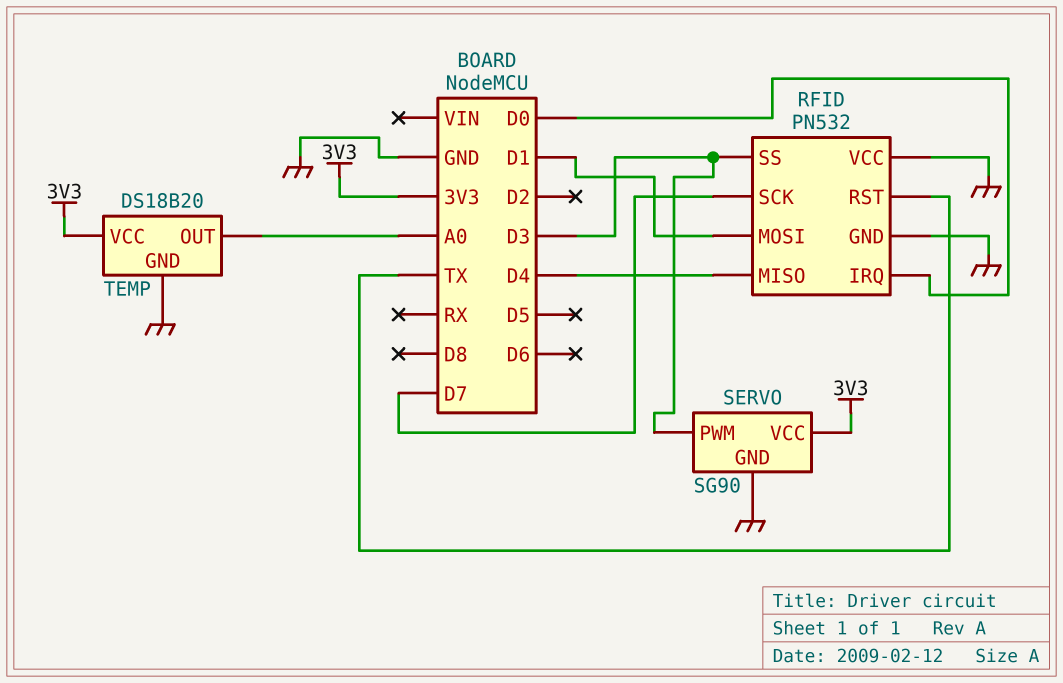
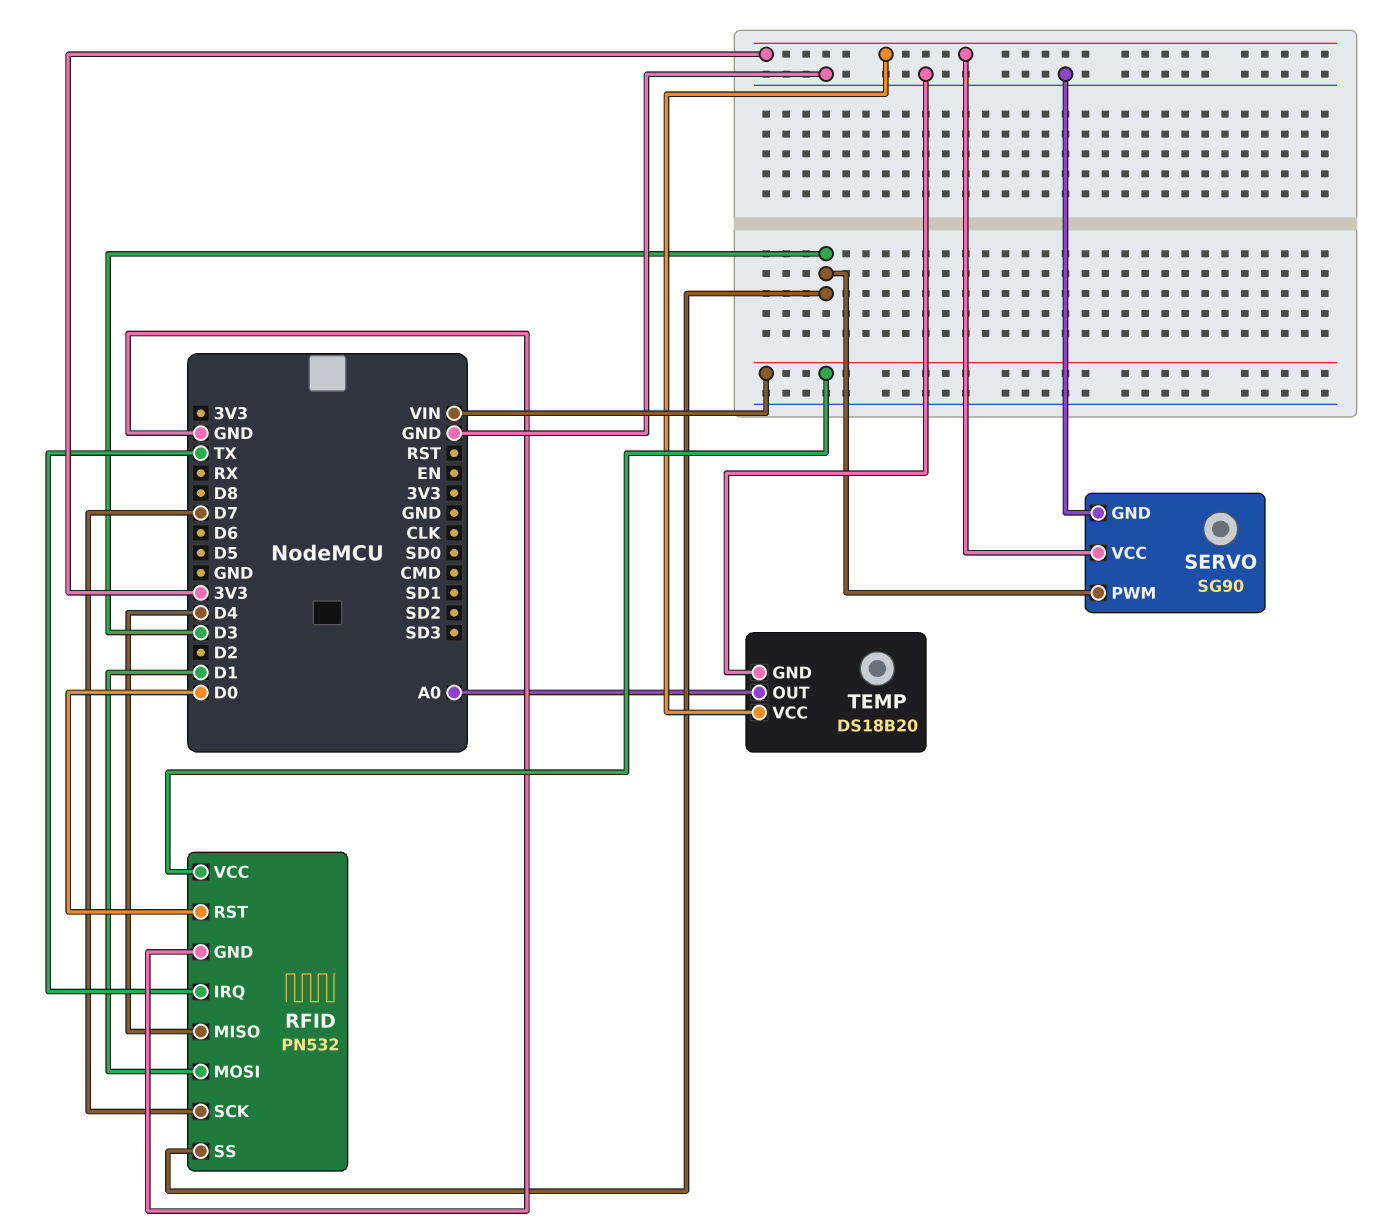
RFID pin IRQ: D0 -> TX
RFID pin RST: TX -> D0
RFID pin VCC: GND -> VIN

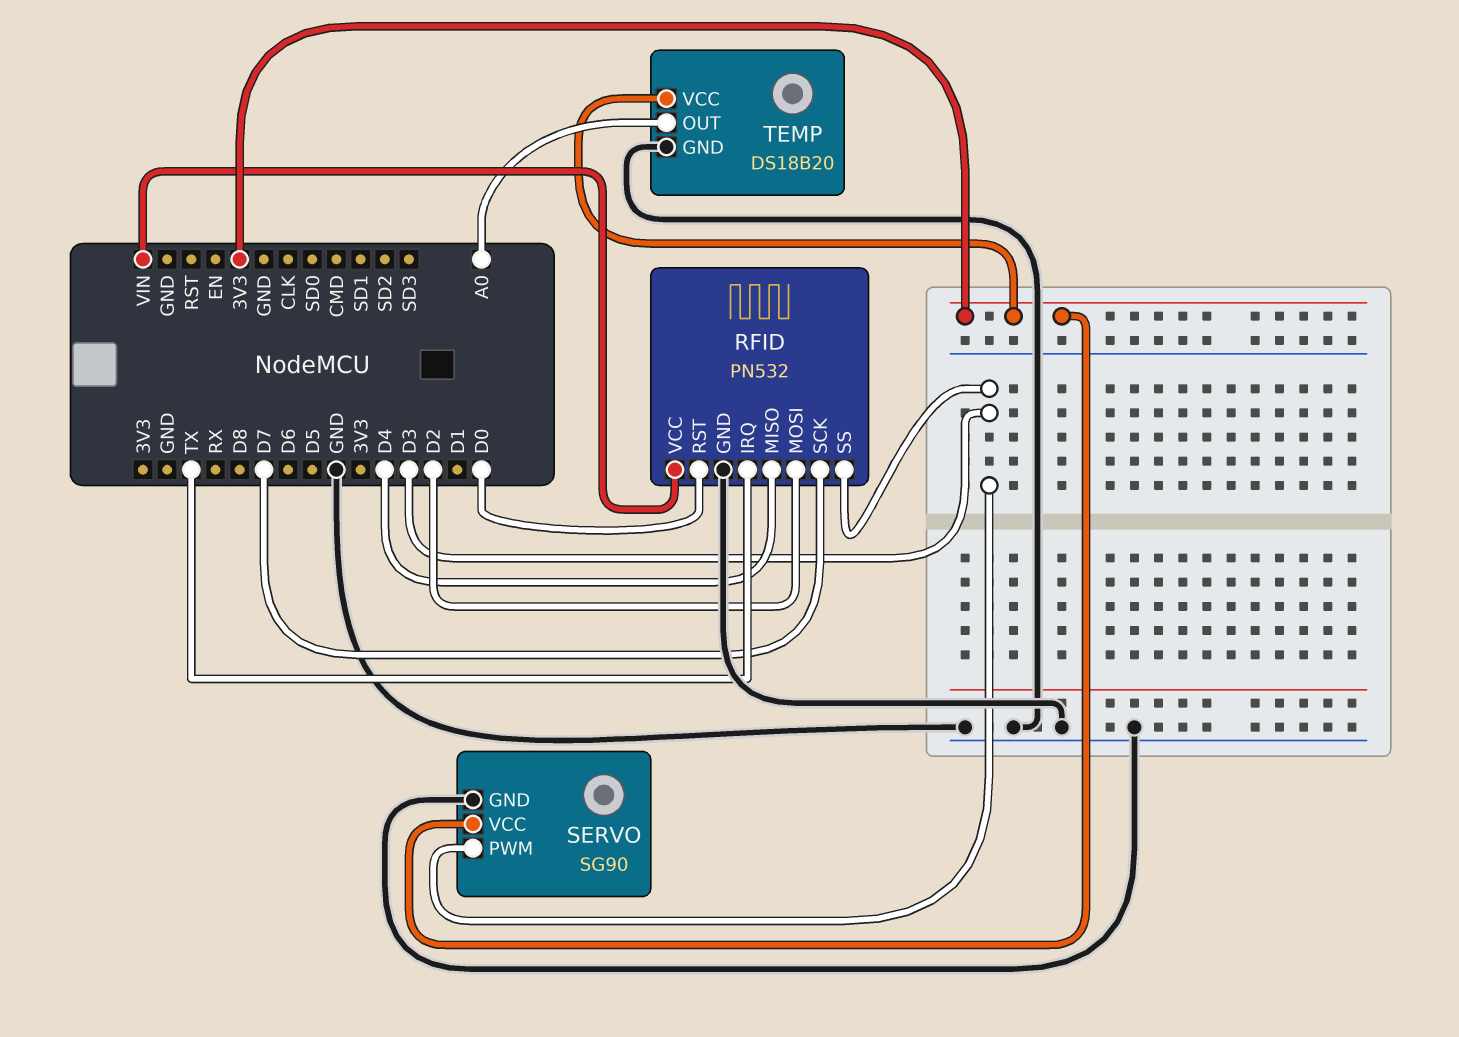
RFID pin MOSI: D1 -> D2

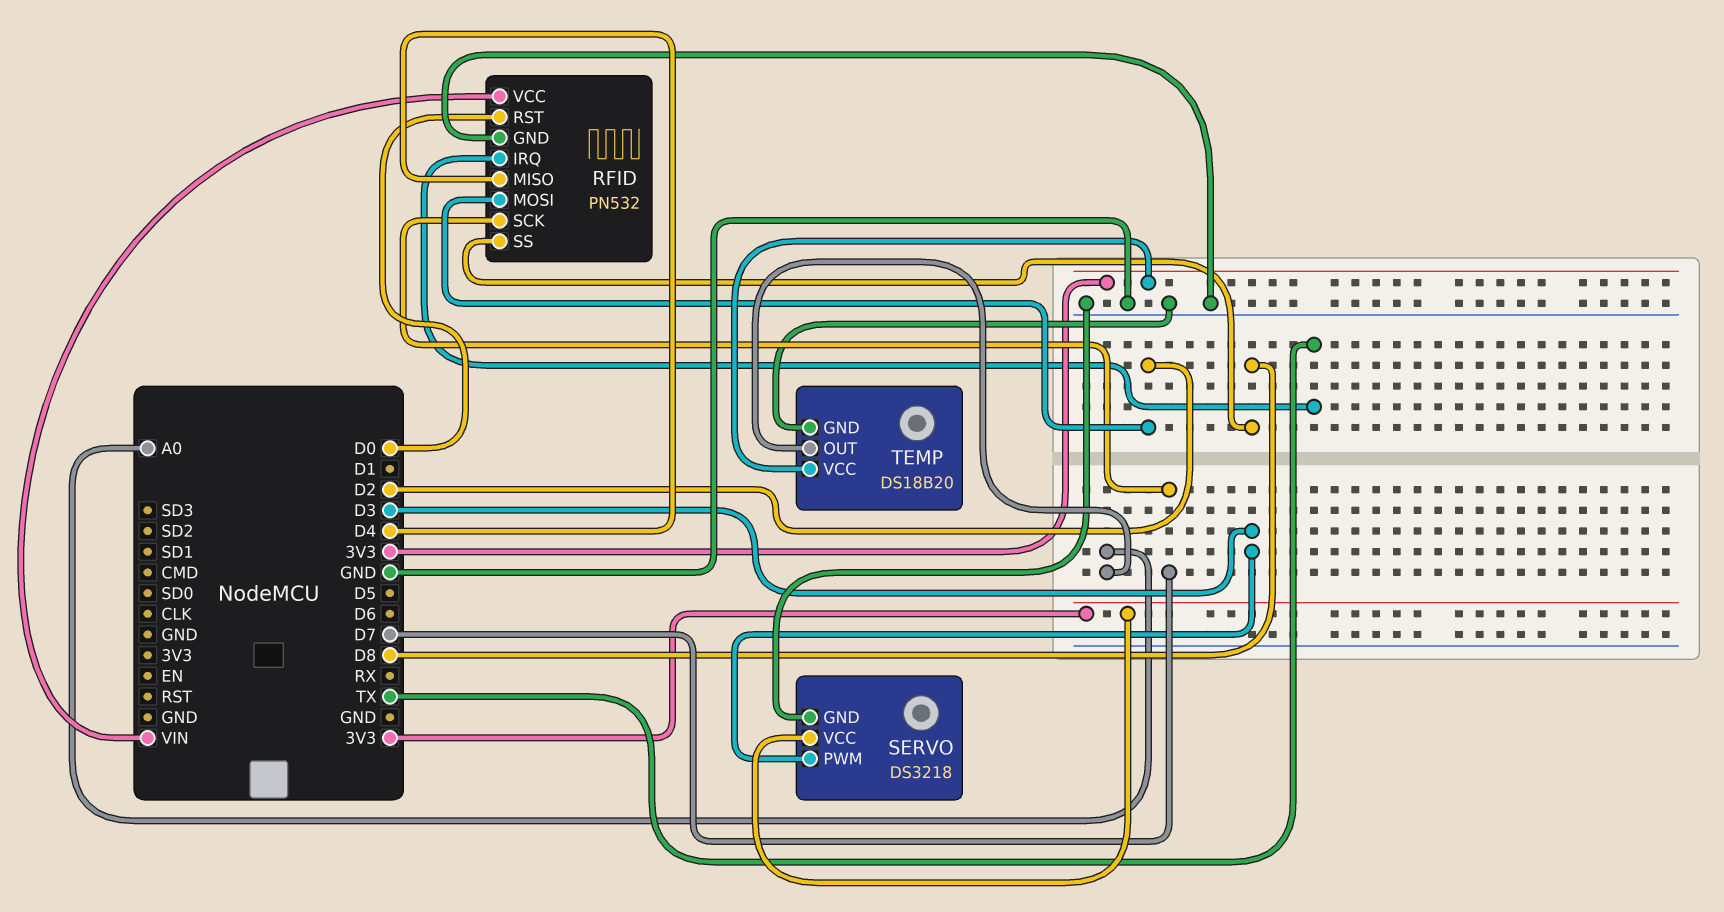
RFID pin SS: D3 -> D8
SERVO: SG90 -> DS3218

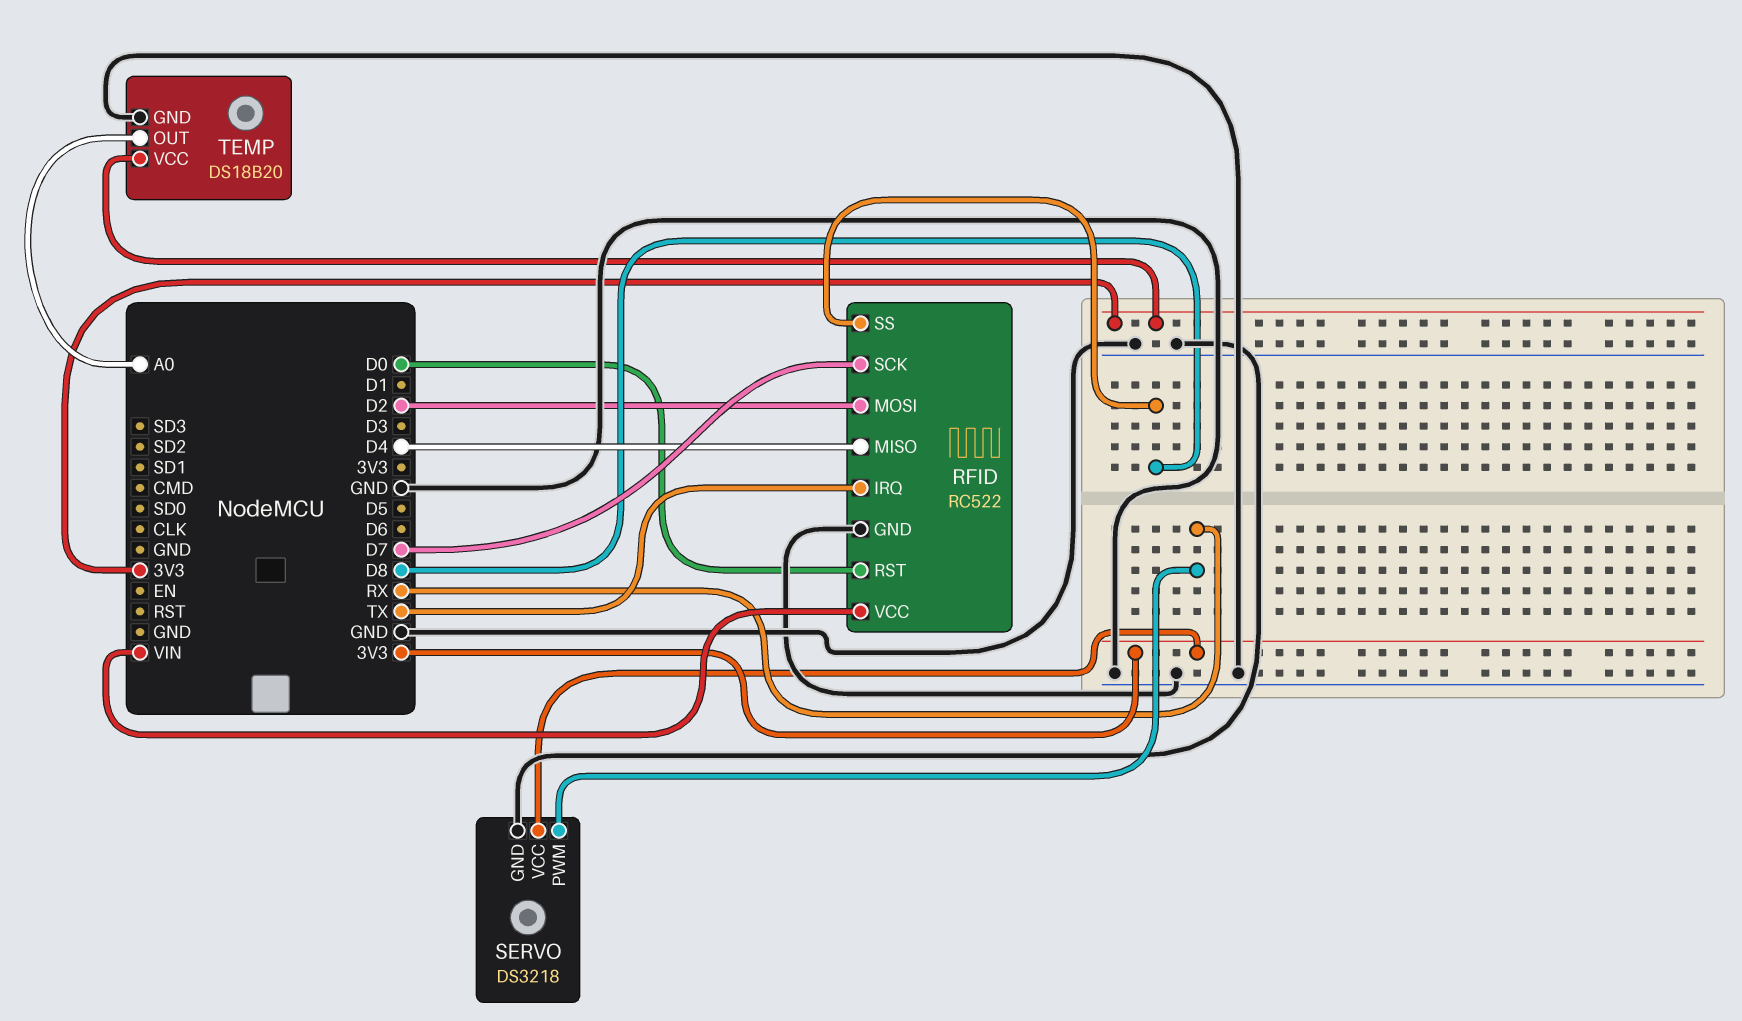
RFID: PN532 -> RC522
SERVO pin PWM: D3 -> RX

